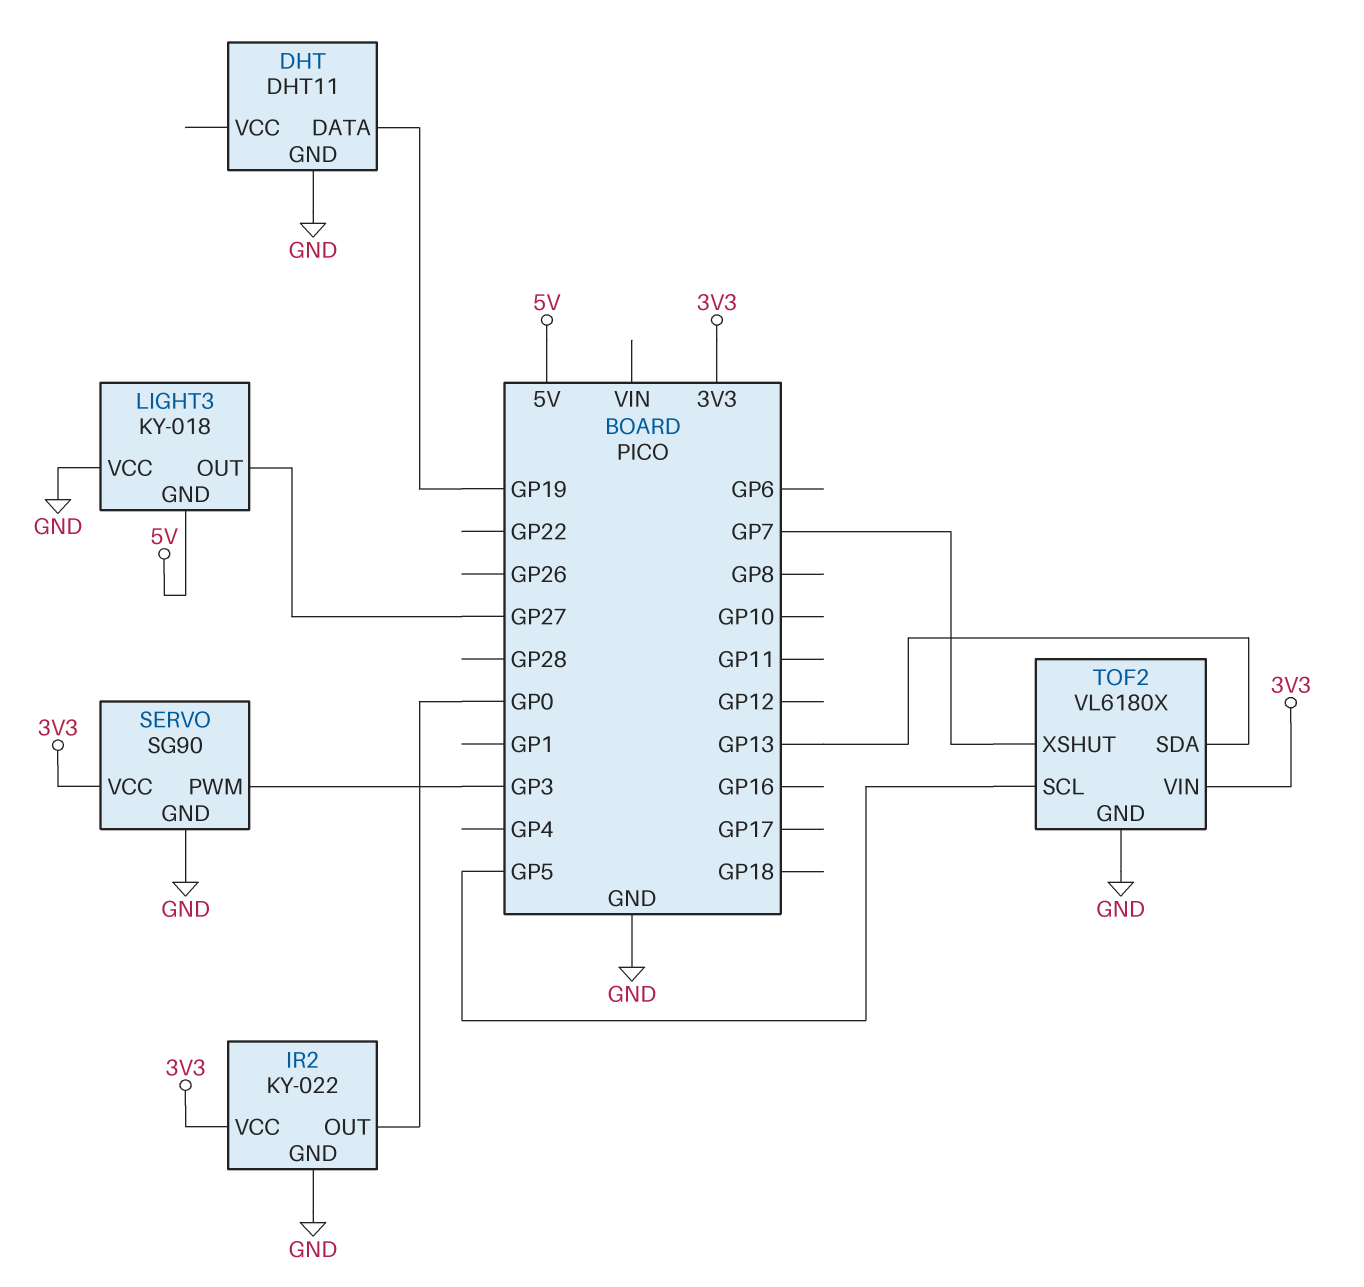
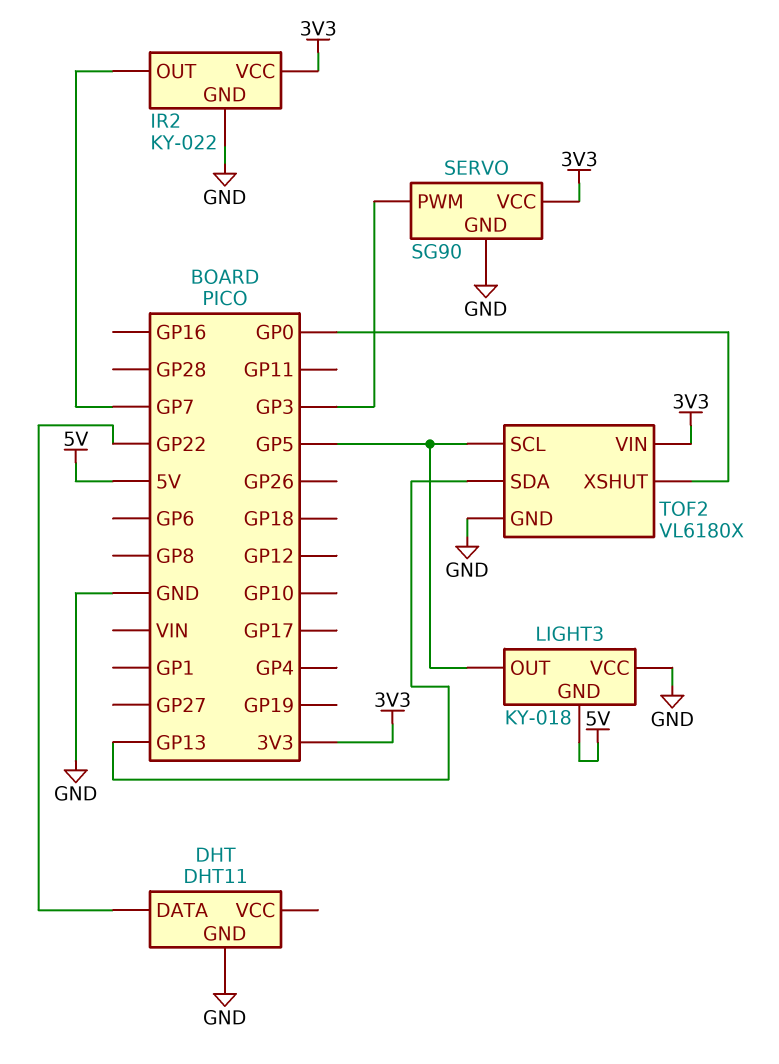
DHT pin DATA: GP19 -> GP22
IR2 pin OUT: GP0 -> GP7
LIGHT3 pin OUT: GP27 -> GP5
TOF2 pin XSHUT: GP7 -> GP0

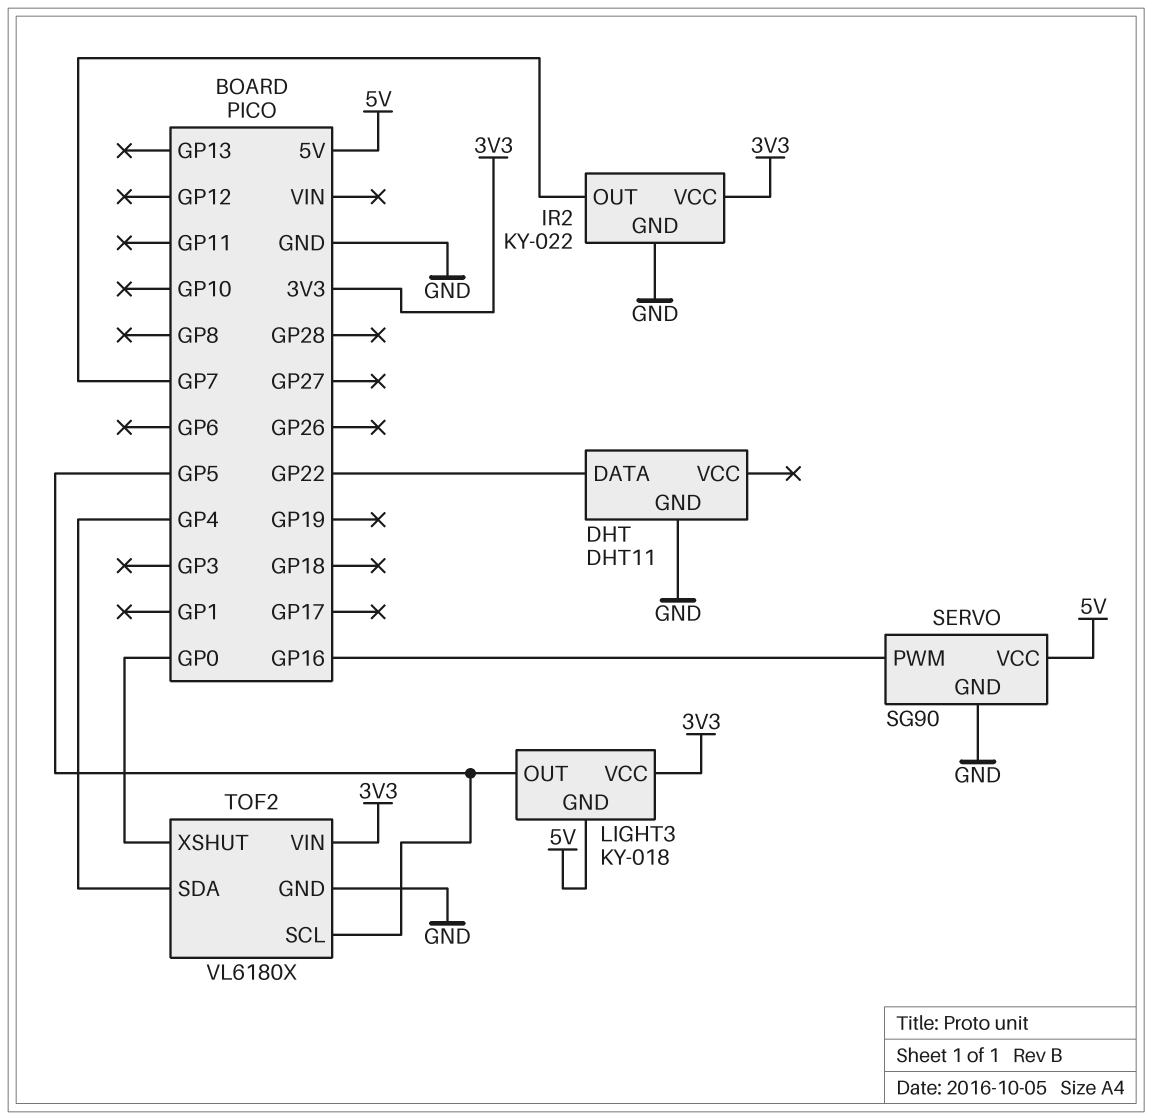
LIGHT3 pin VCC: GND -> 3V3
SERVO pin PWM: GP3 -> GP16
SERVO pin VCC: 3V3 -> 5V
TOF2 pin SDA: GP13 -> GP4

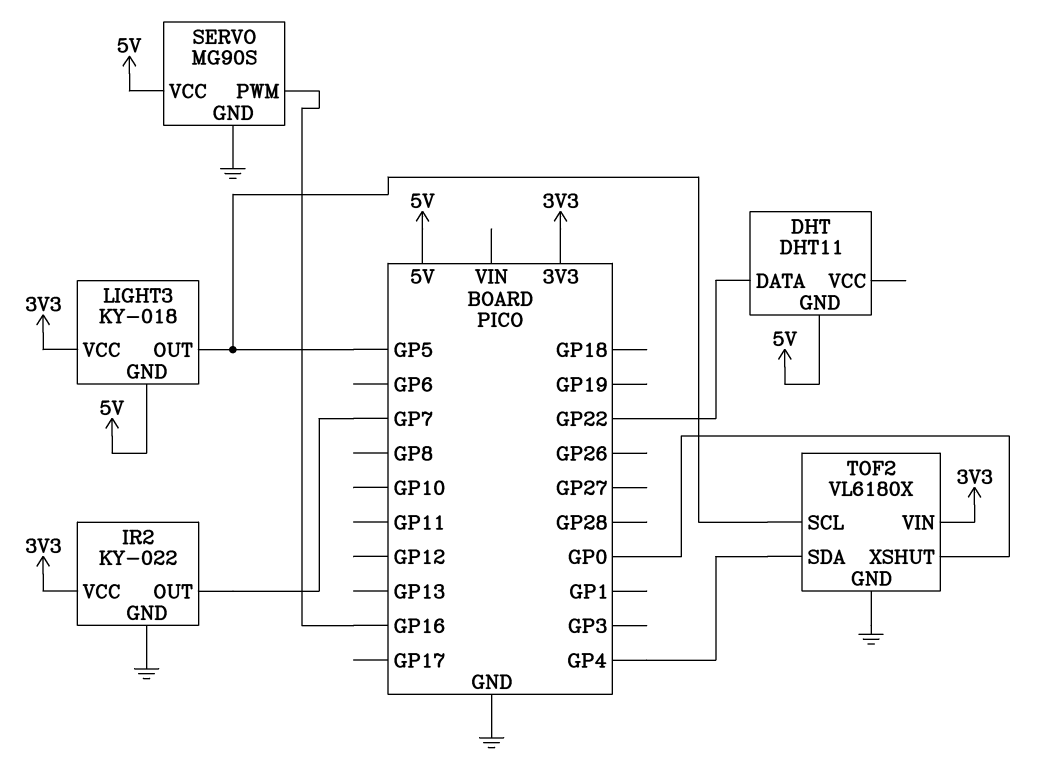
DHT pin GND: GND -> 5V
SERVO: SG90 -> MG90S

